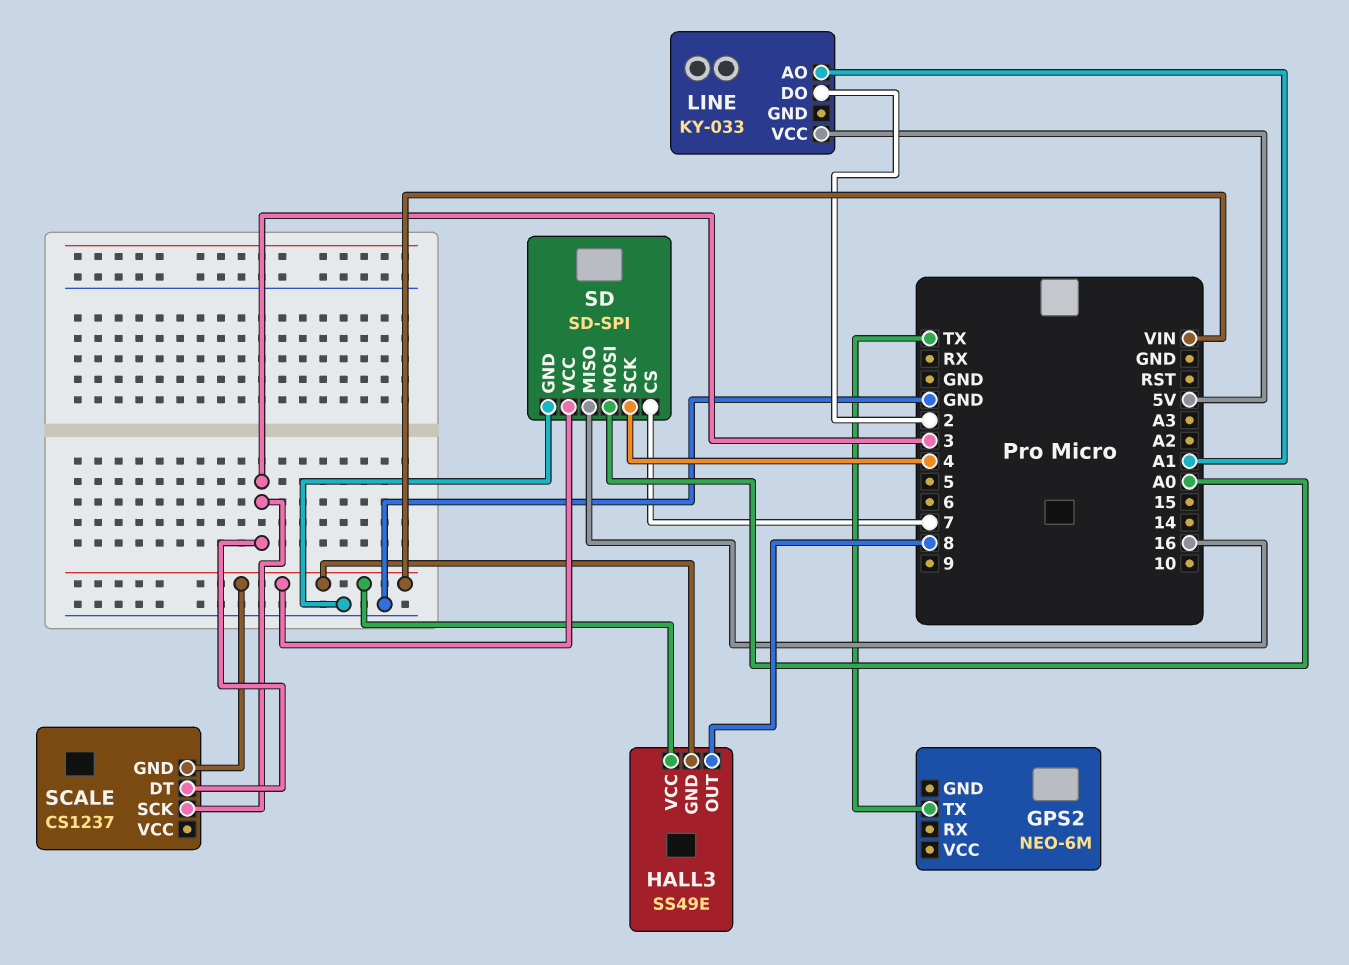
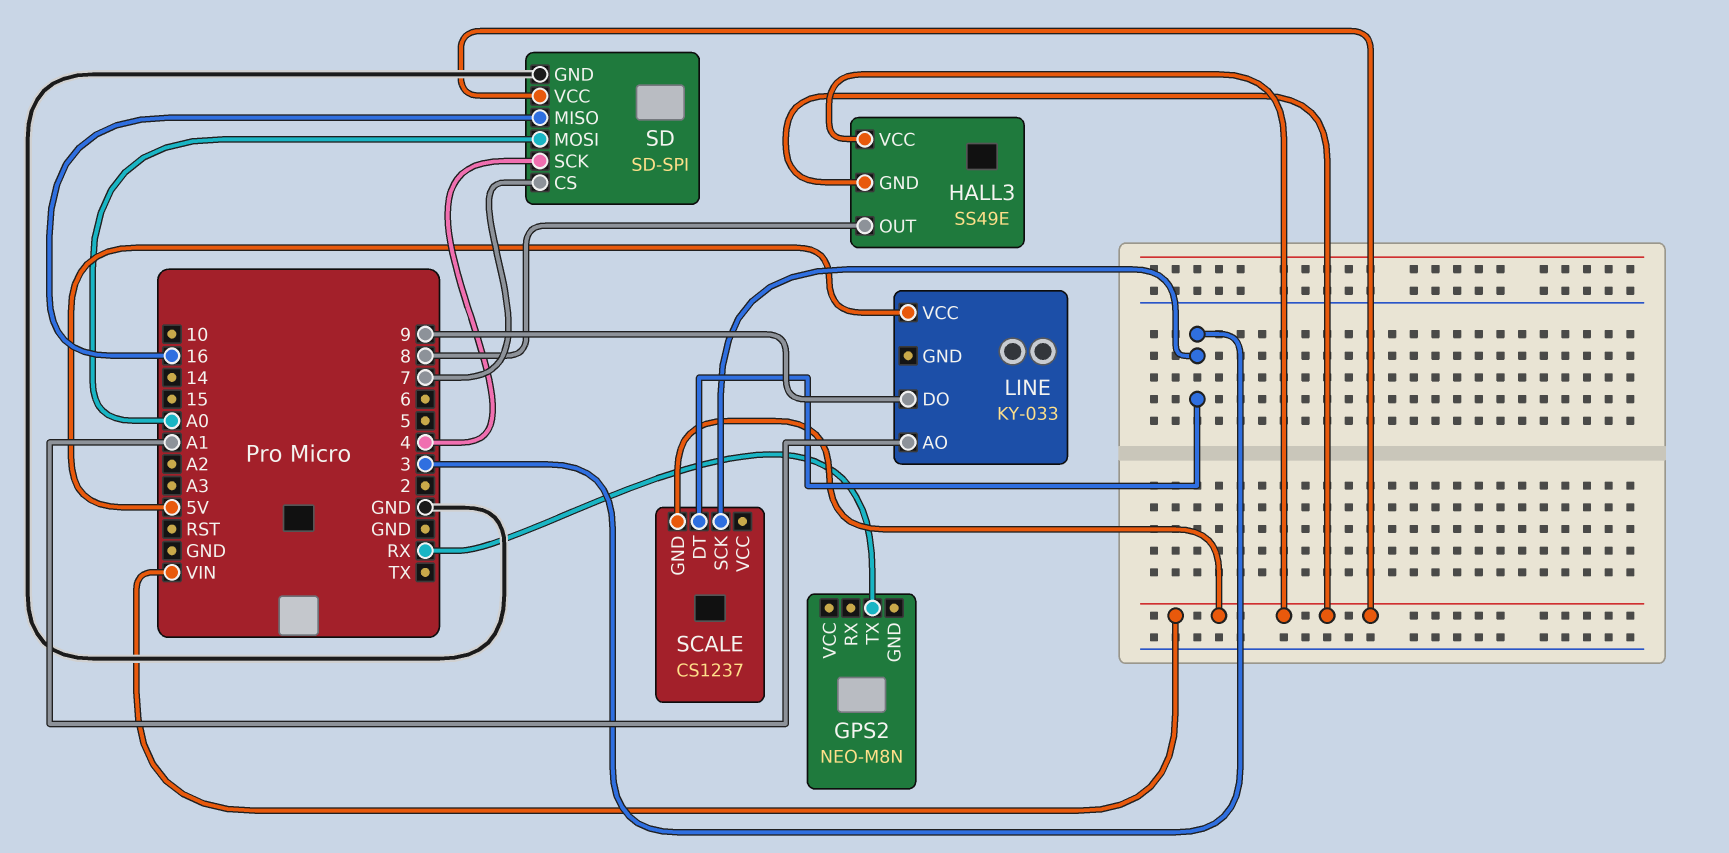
GPS2: NEO-6M -> NEO-M8N
GPS2 pin TX: TX -> RX
LINE pin DO: 2 -> 9

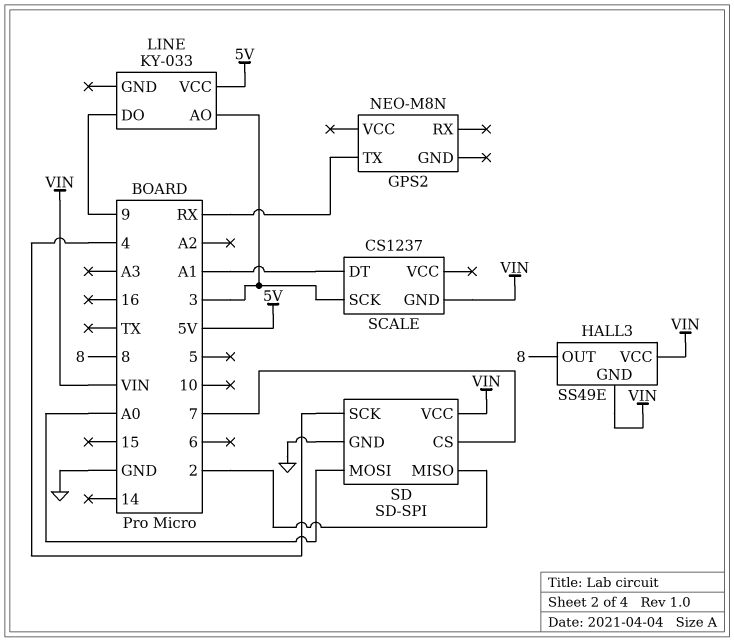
LINE pin AO: A1 -> 3
SCALE pin DT: 3 -> A1
SD pin MISO: 16 -> 2

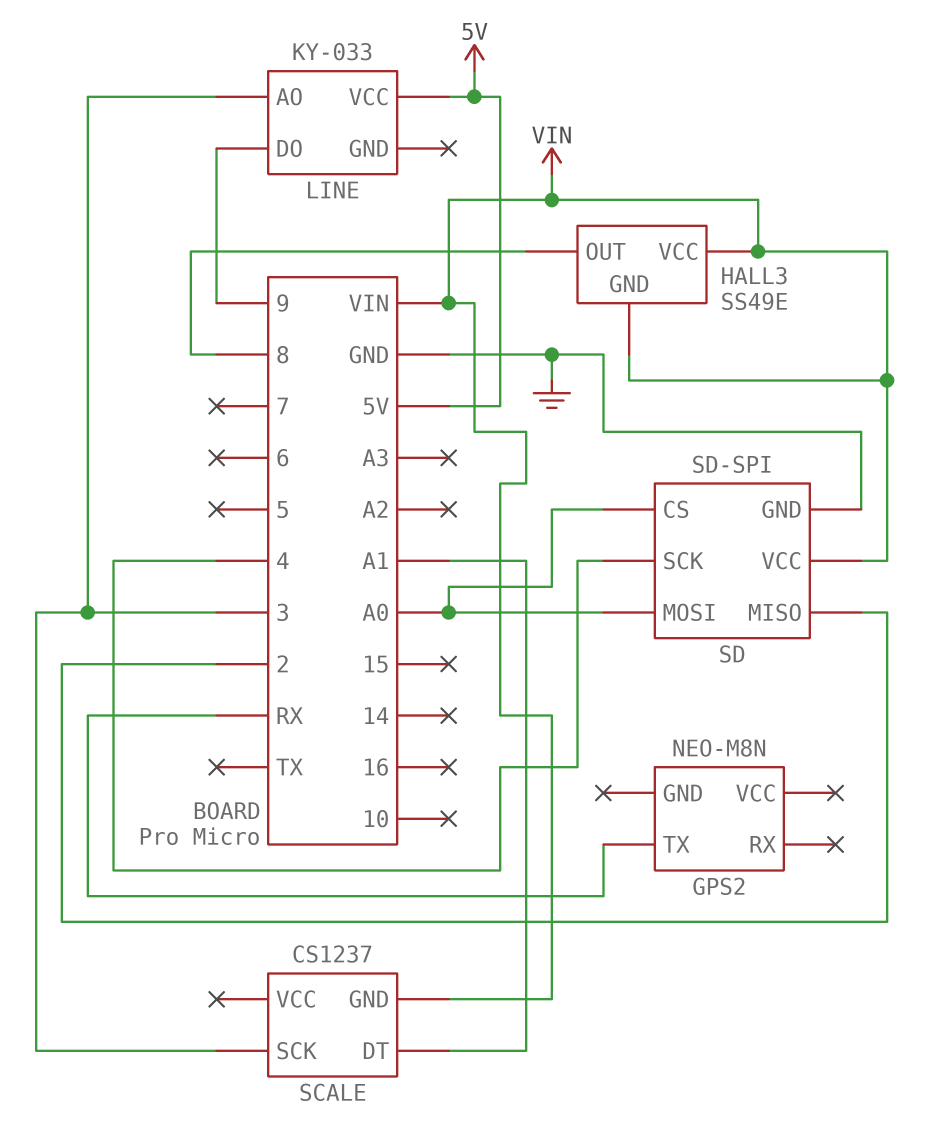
SD pin CS: 7 -> A0

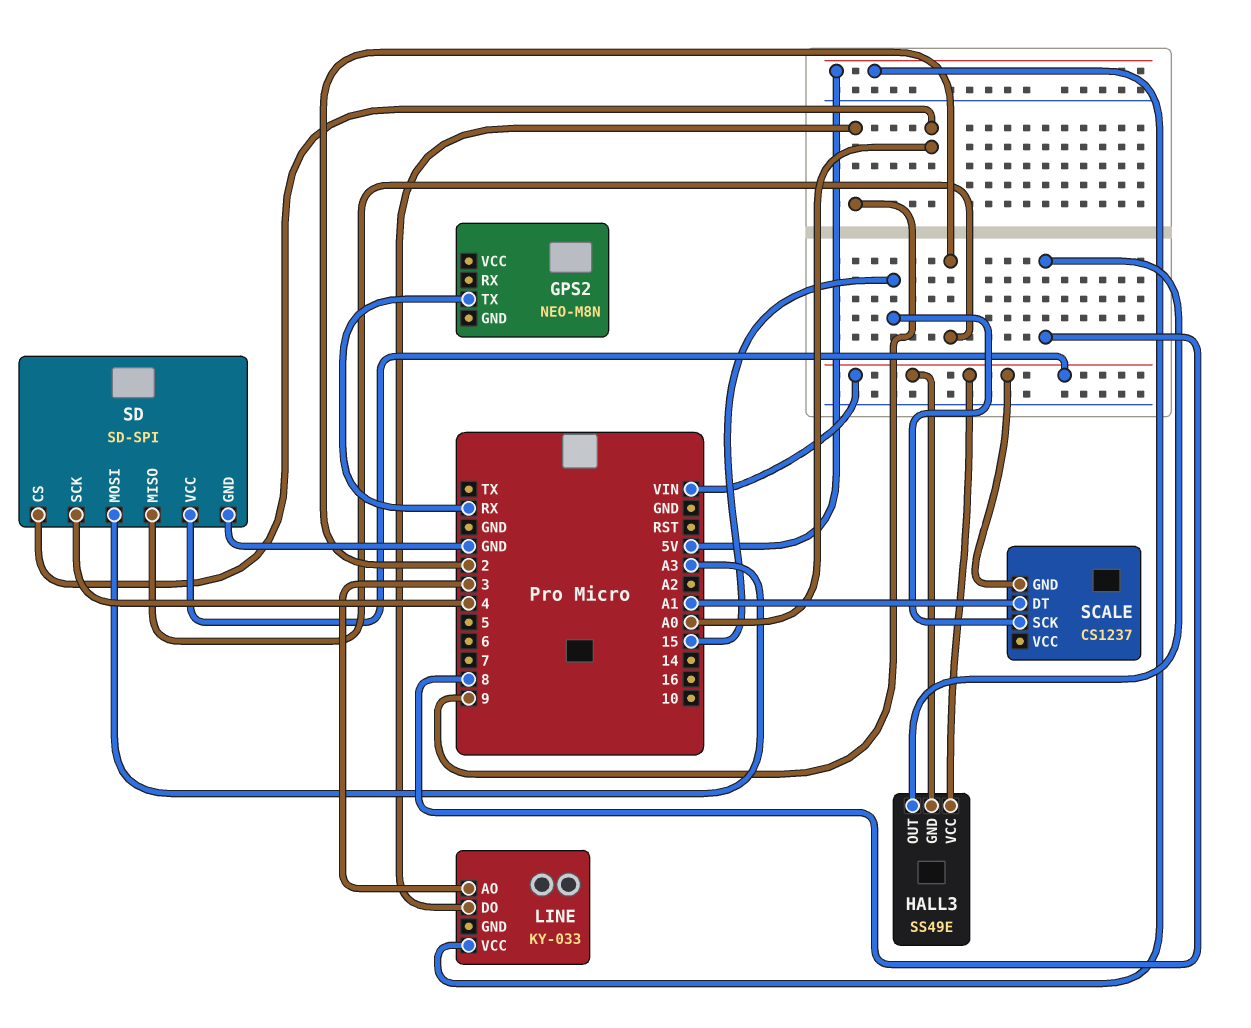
SCALE pin SCK: 3 -> 15
SD pin MOSI: A0 -> A3

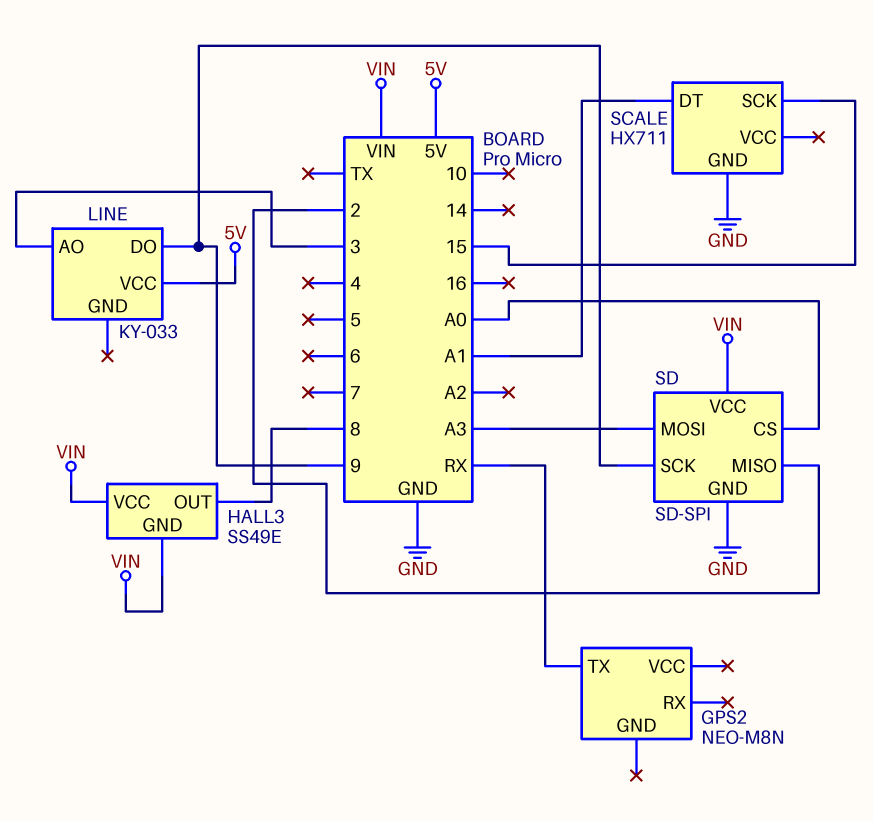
SCALE: CS1237 -> HX711
SCALE pin GND: VIN -> GND
SD pin SCK: 4 -> 9

